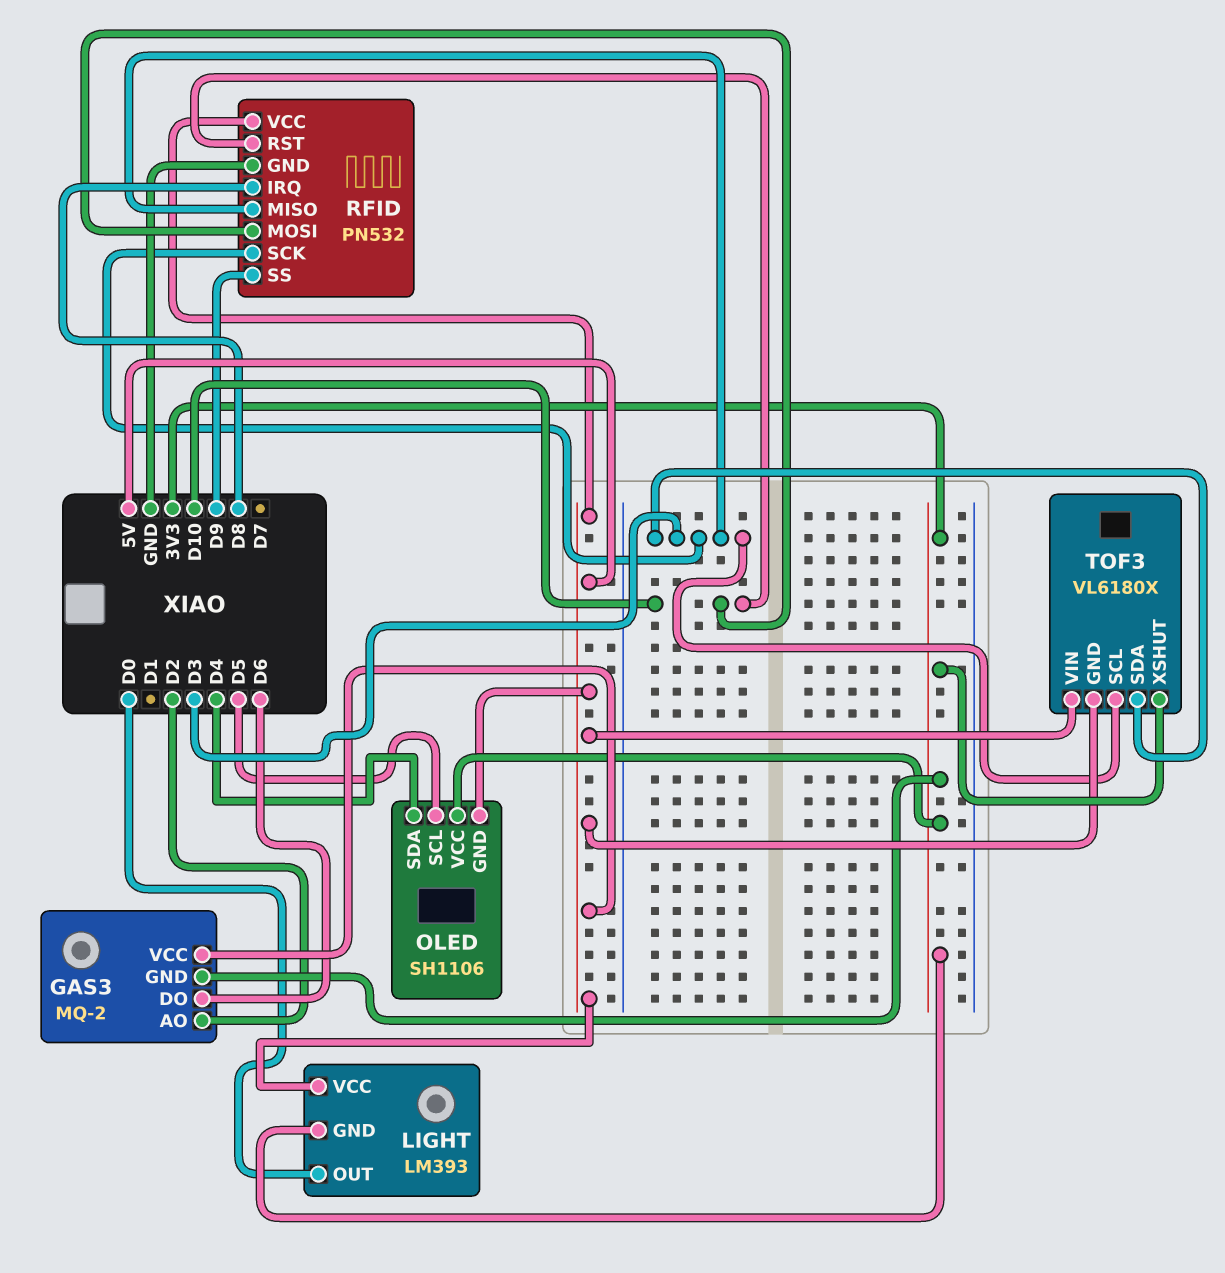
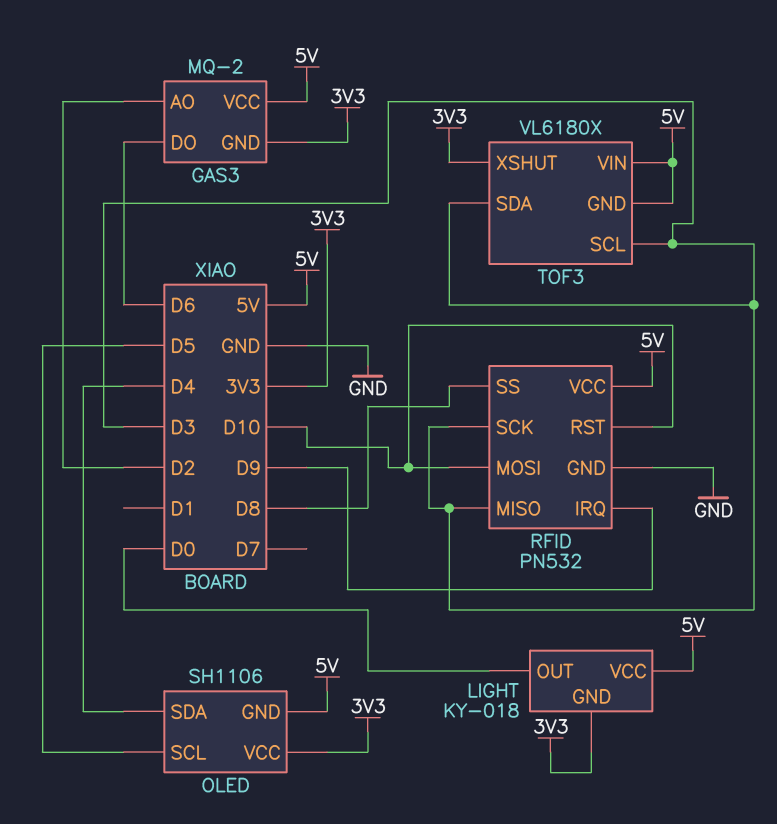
LIGHT: LM393 -> KY-018
RFID pin IRQ: D8 -> D9
RFID pin SS: D9 -> D8

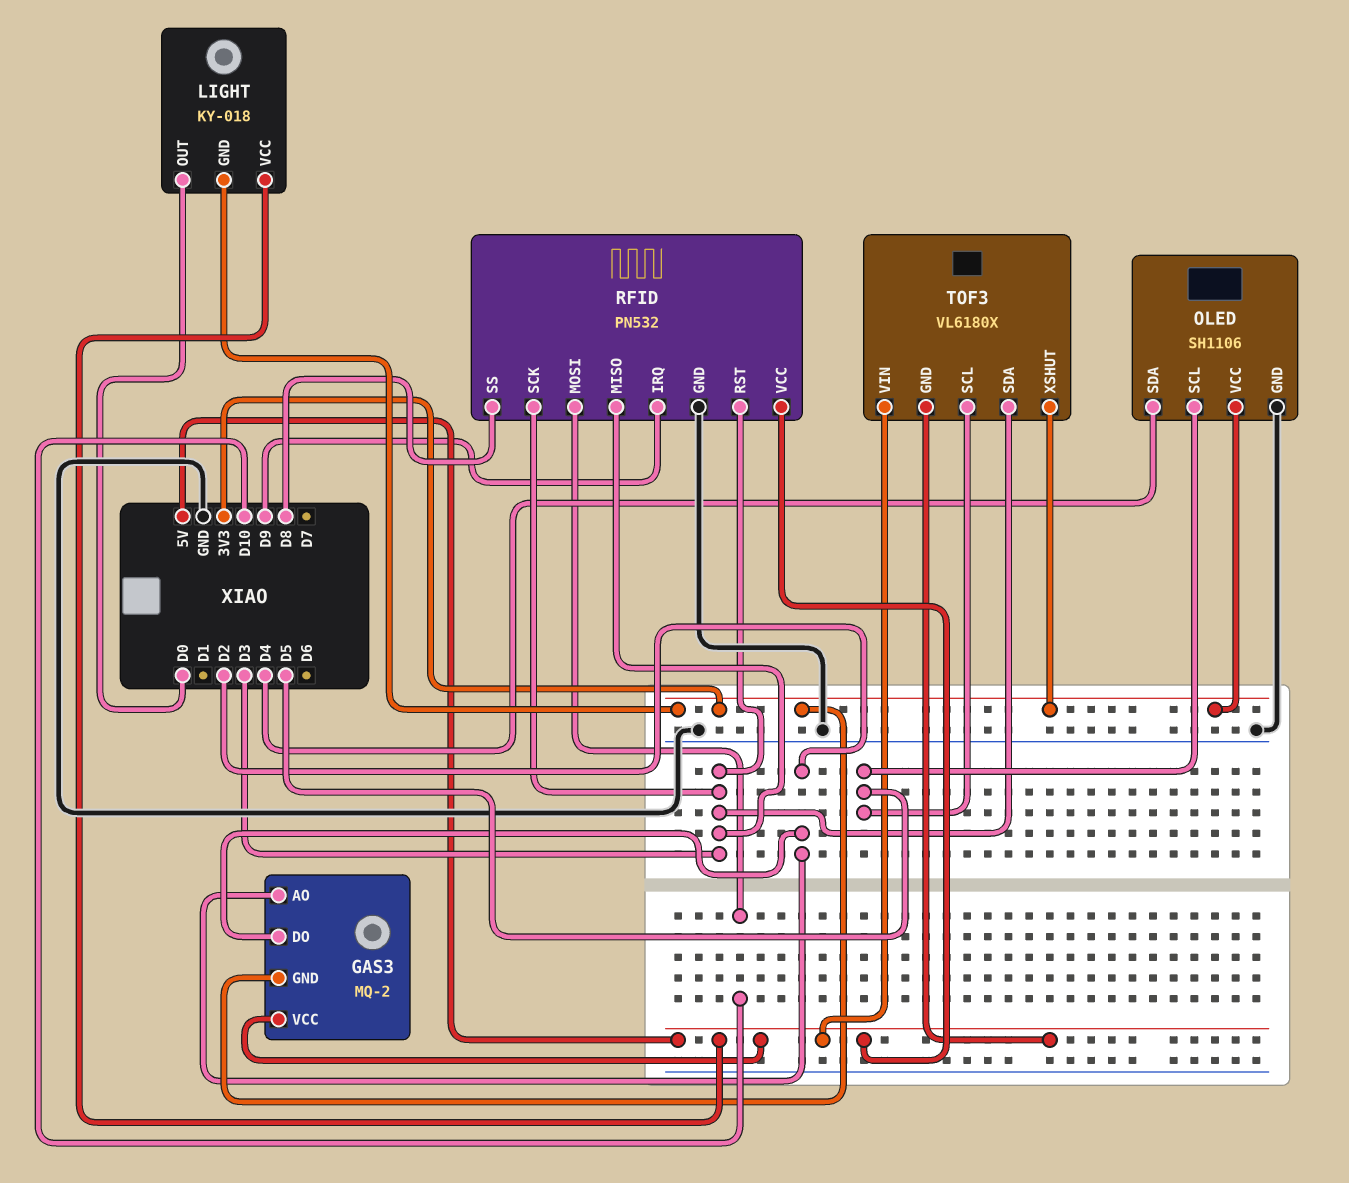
GAS3 pin DO: D6 -> D2
OLED pin GND: 5V -> GND
RFID pin RST: D10 -> D3
TOF3 pin SCL: D3 -> D5

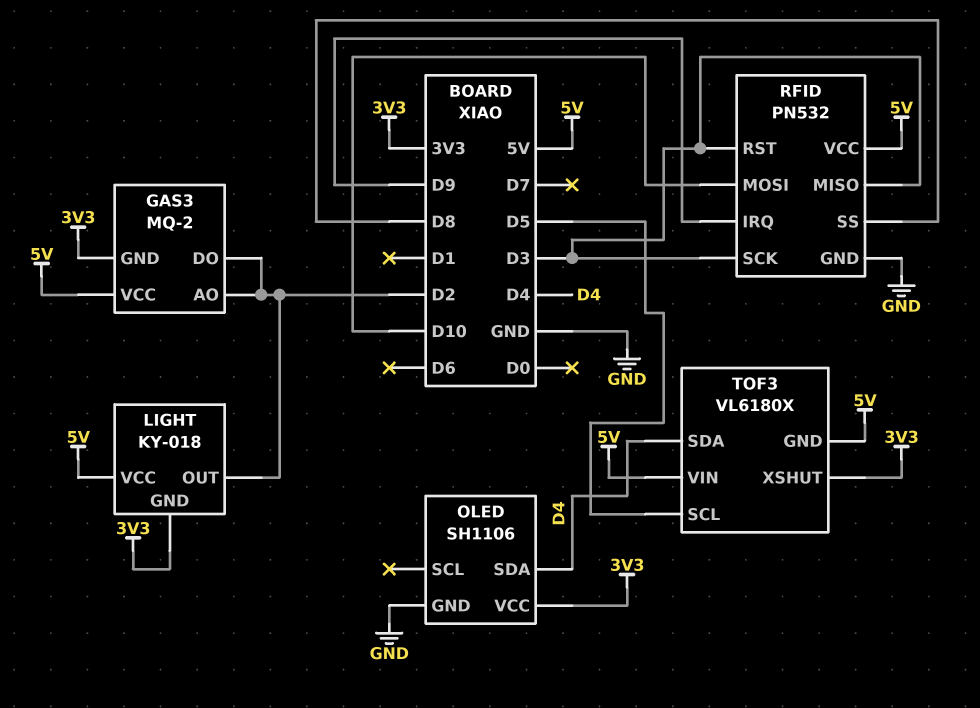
LIGHT pin OUT: D0 -> D2
OLED pin SCL: D5 -> none
TOF3 pin SDA: D3 -> D4

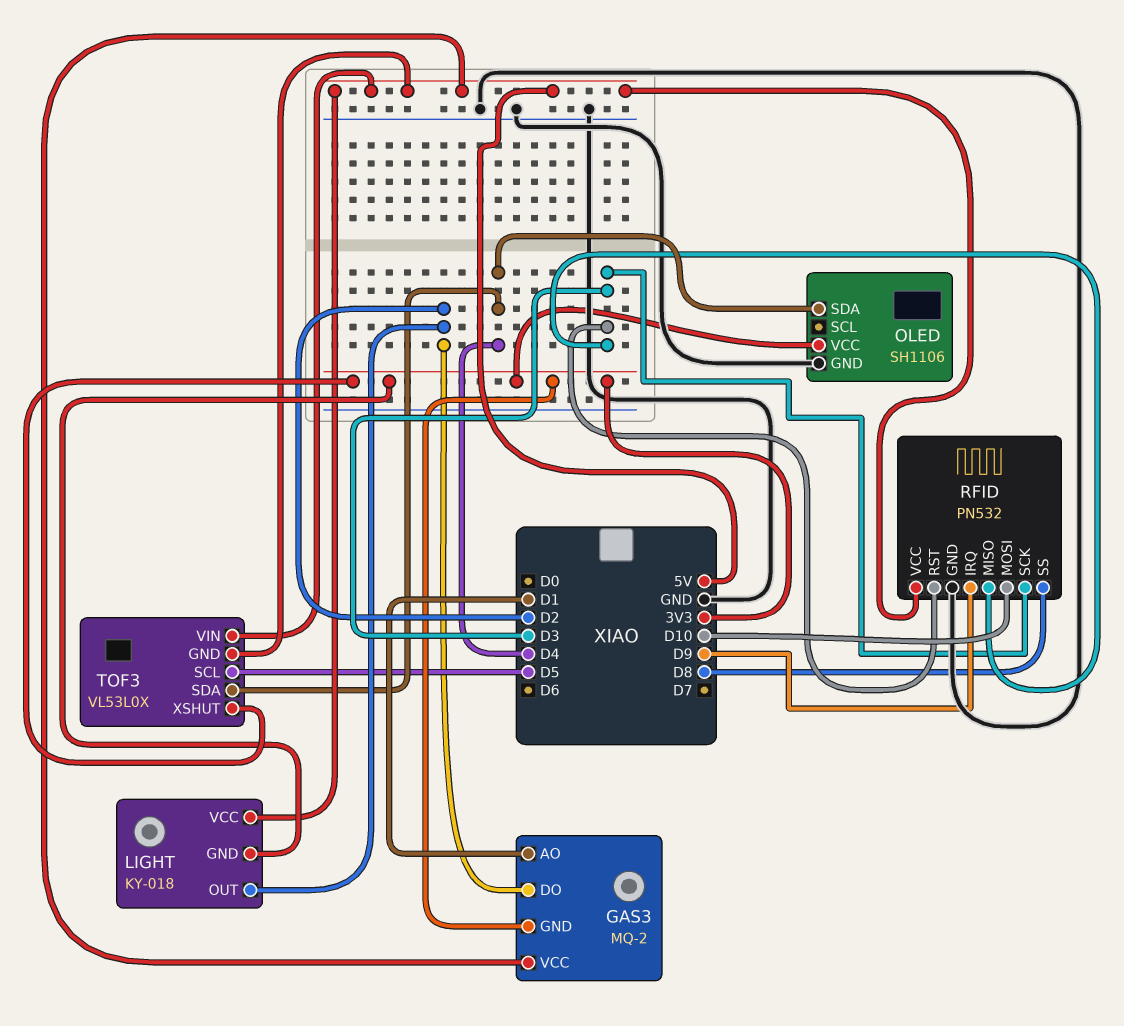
GAS3 pin AO: D2 -> D1
TOF3: VL6180X -> VL53L0X

